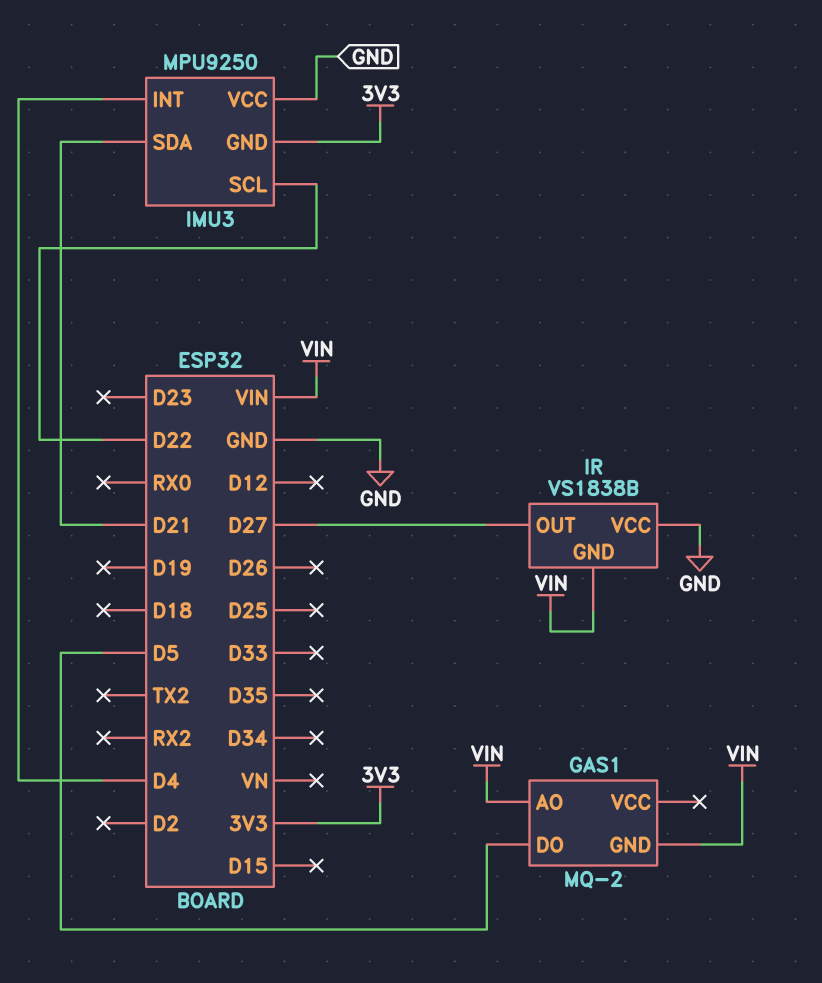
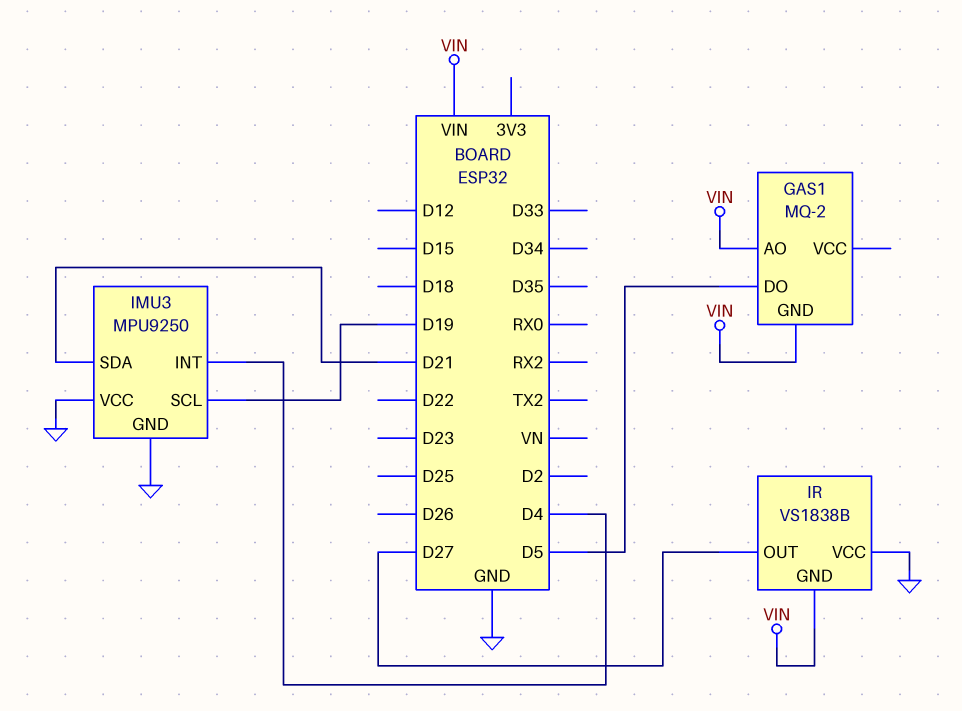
IMU3 pin GND: 3V3 -> GND
IMU3 pin SCL: D22 -> D19

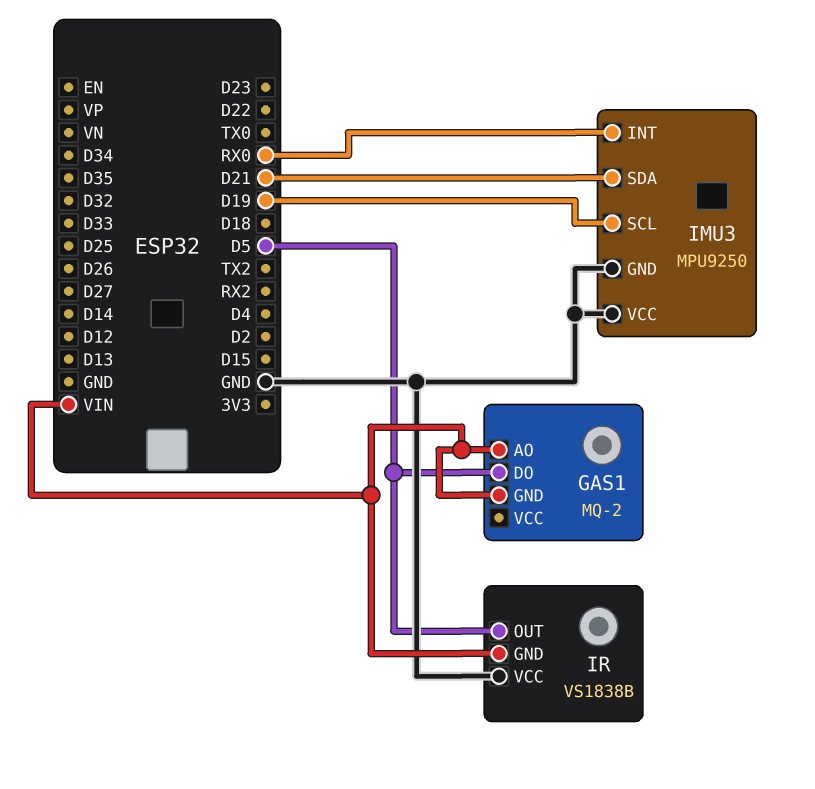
IMU3 pin INT: D4 -> RX0
IR pin OUT: D27 -> D5

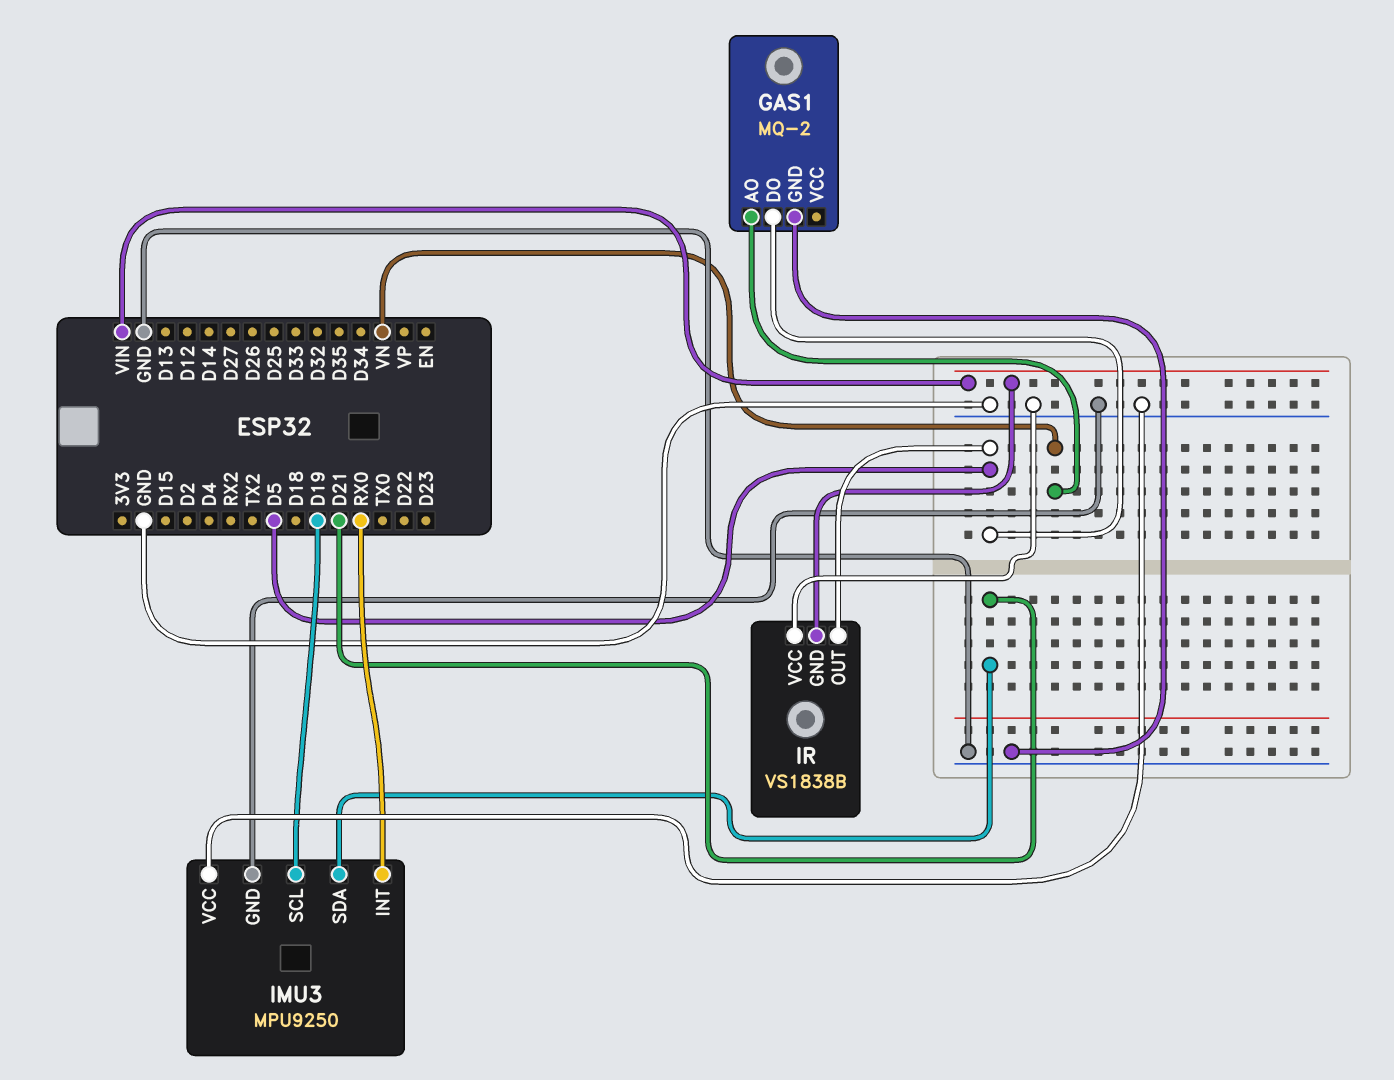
GAS1 pin AO: VIN -> VN
GAS1 pin GND: VIN -> GND

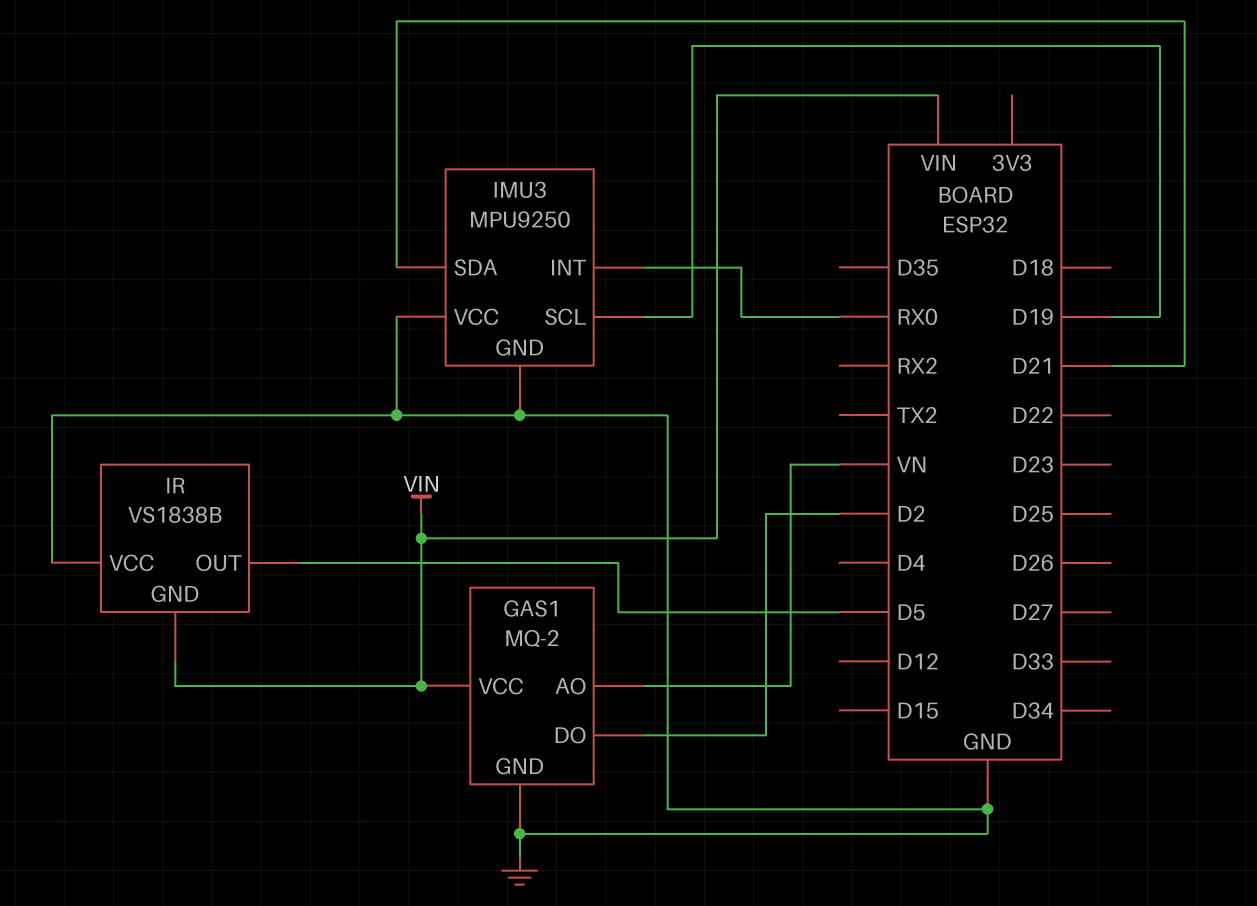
GAS1 pin DO: D5 -> D2
GAS1 pin VCC: none -> VIN

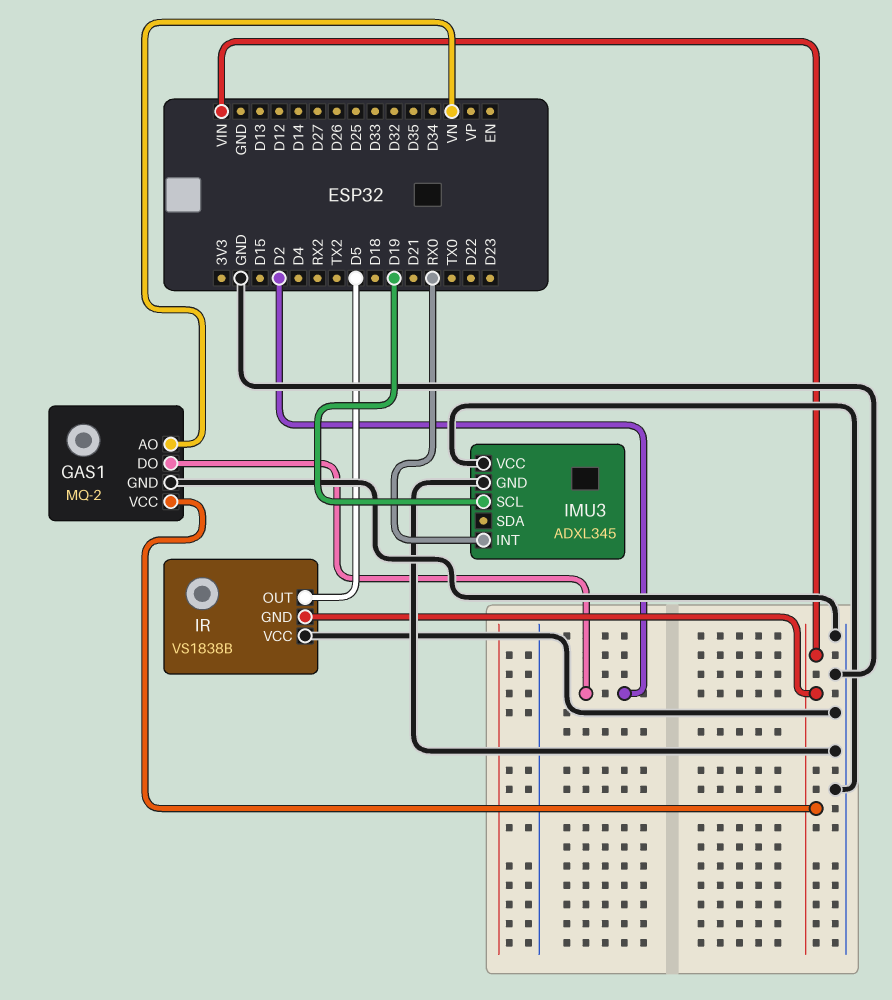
IMU3: MPU9250 -> ADXL345
IMU3 pin SDA: D21 -> none

